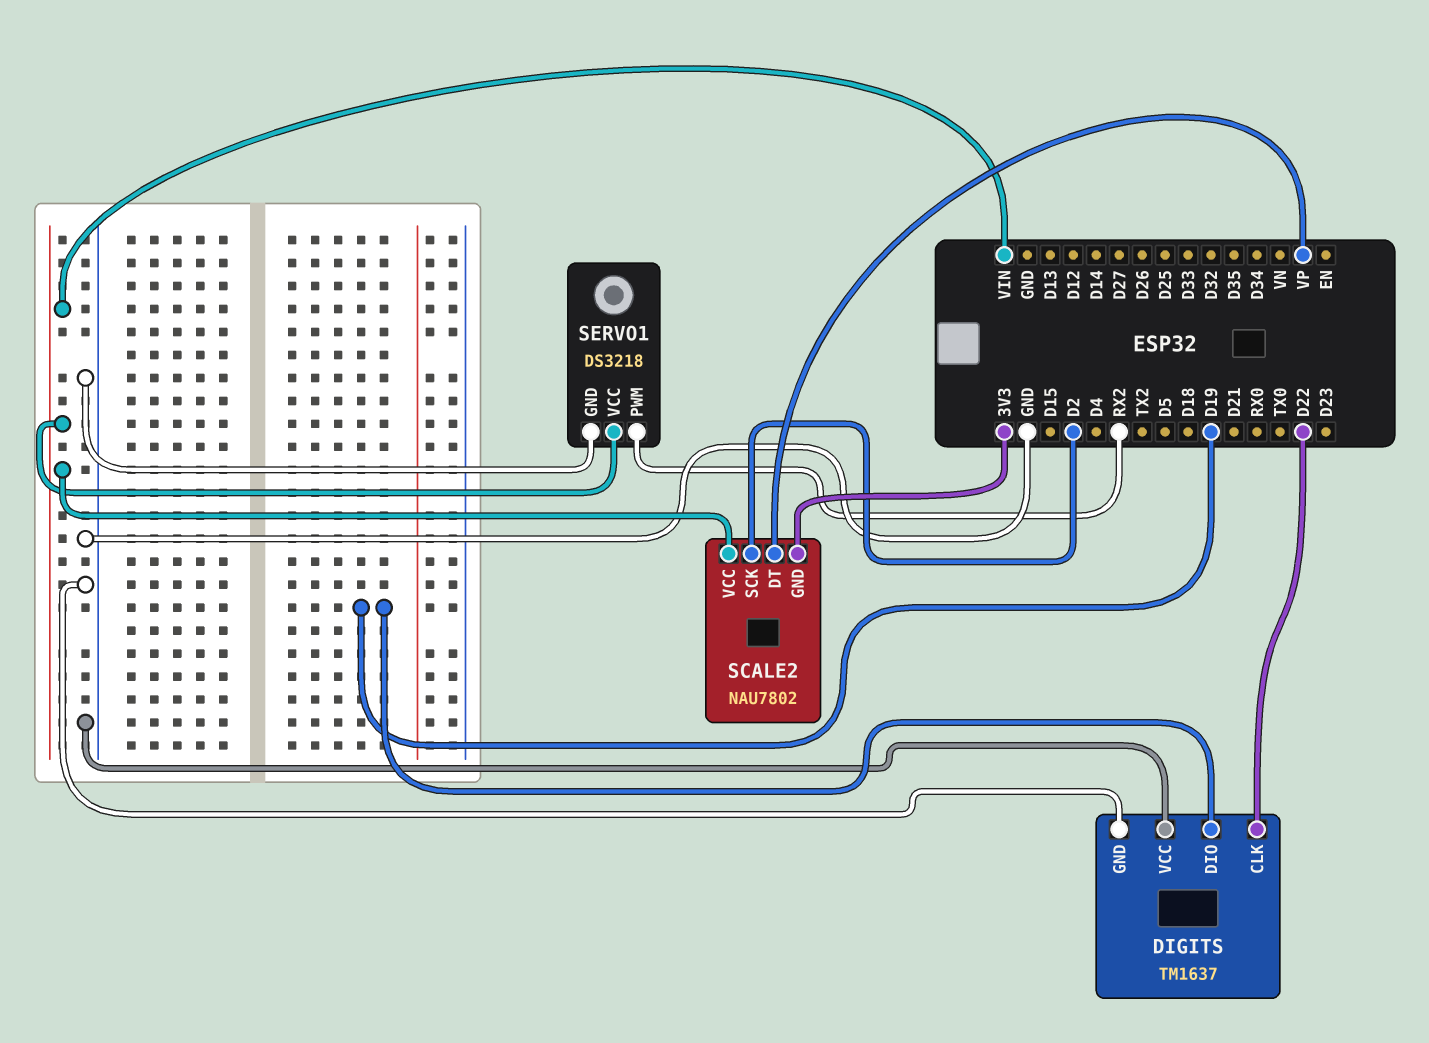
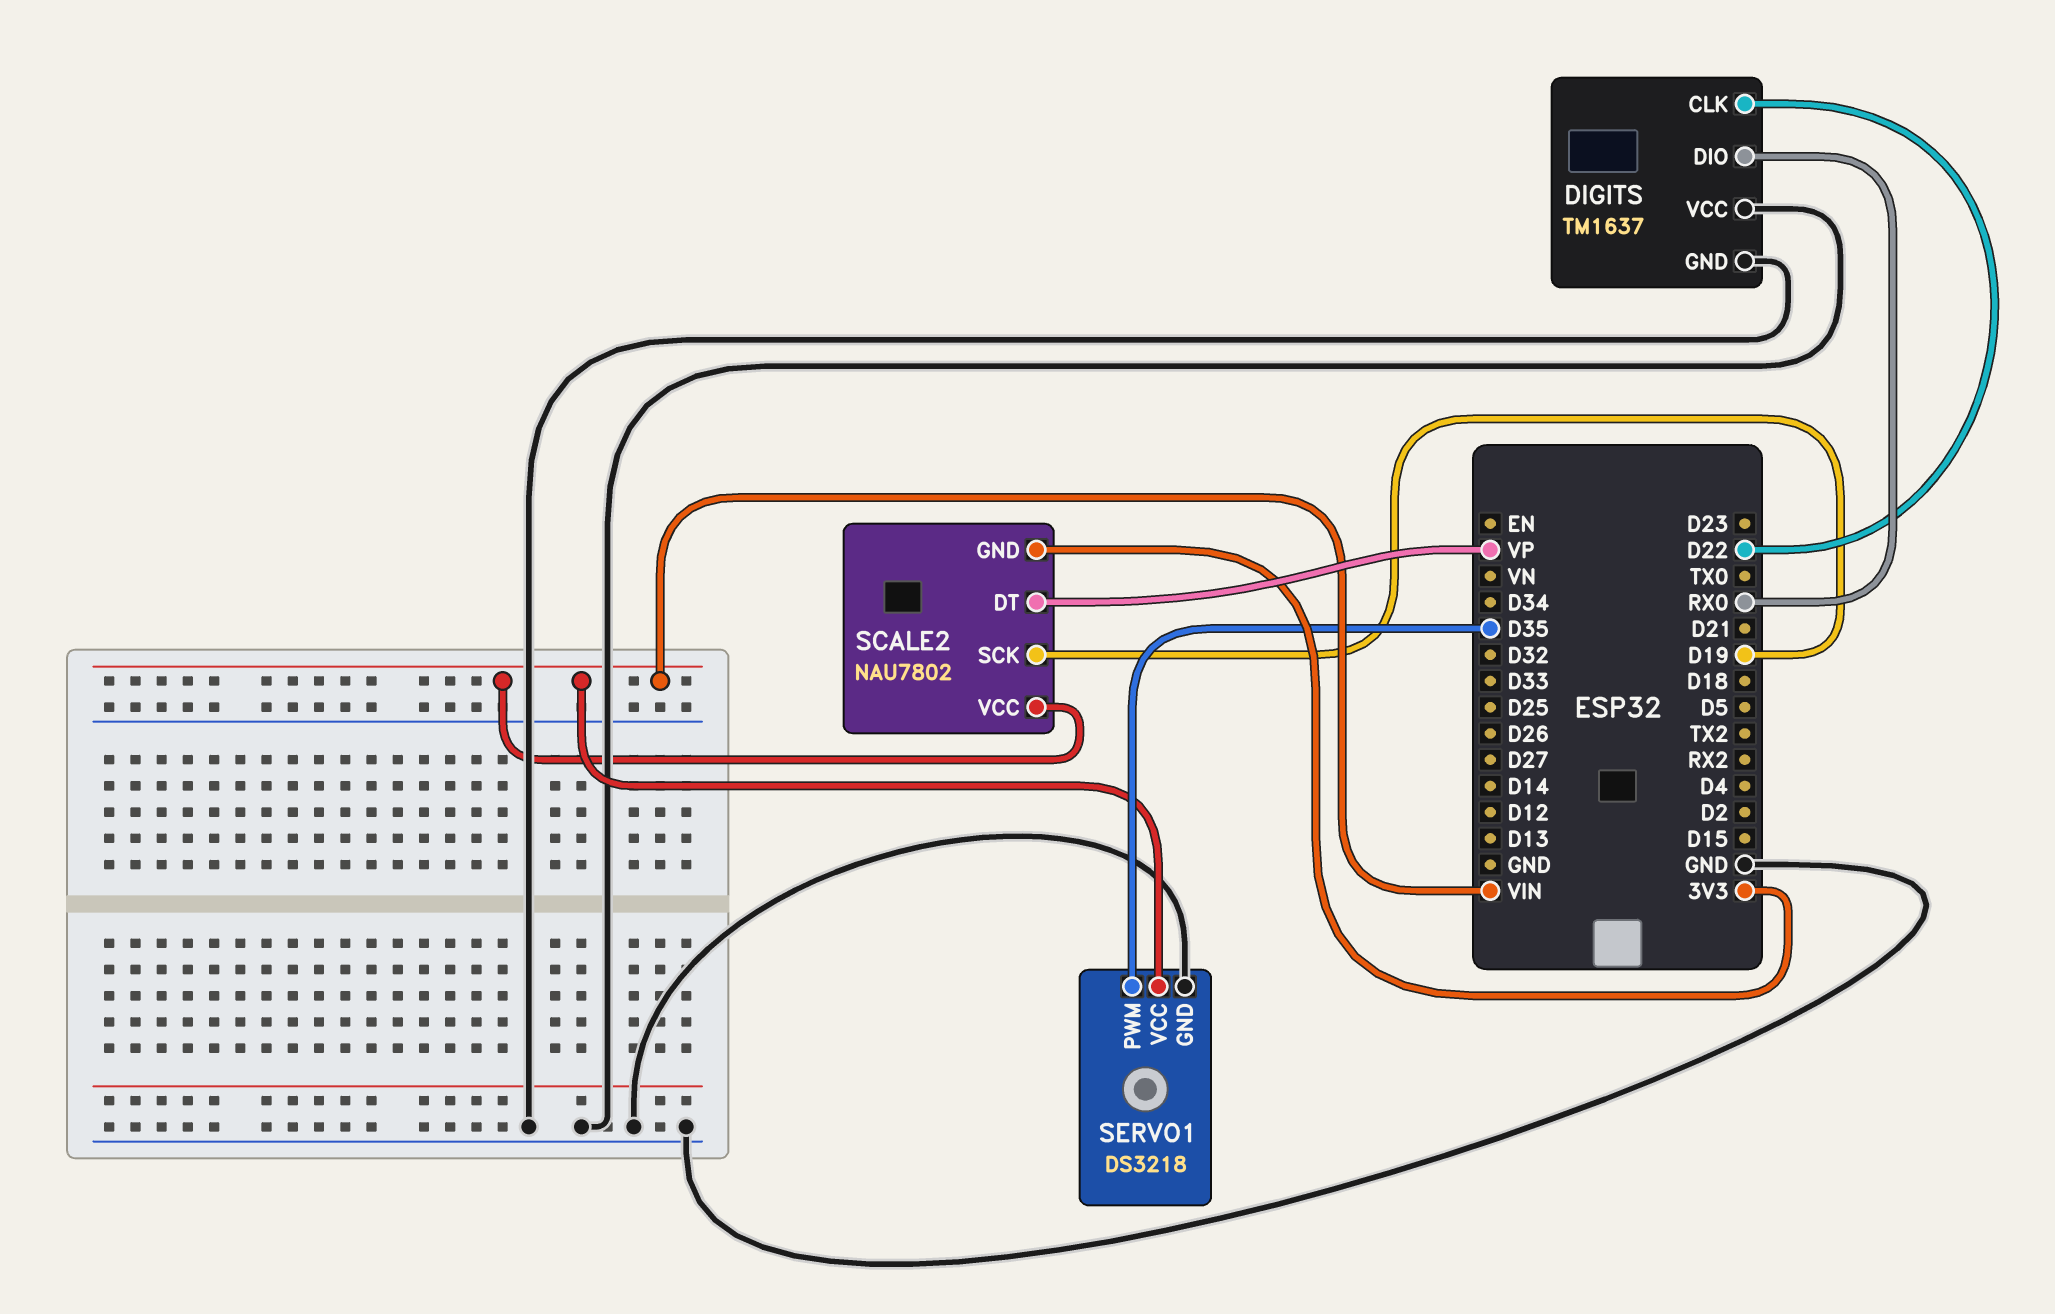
DIGITS pin DIO: D19 -> RX0
SCALE2 pin SCK: D2 -> D19
SERVO1 pin PWM: RX2 -> D35

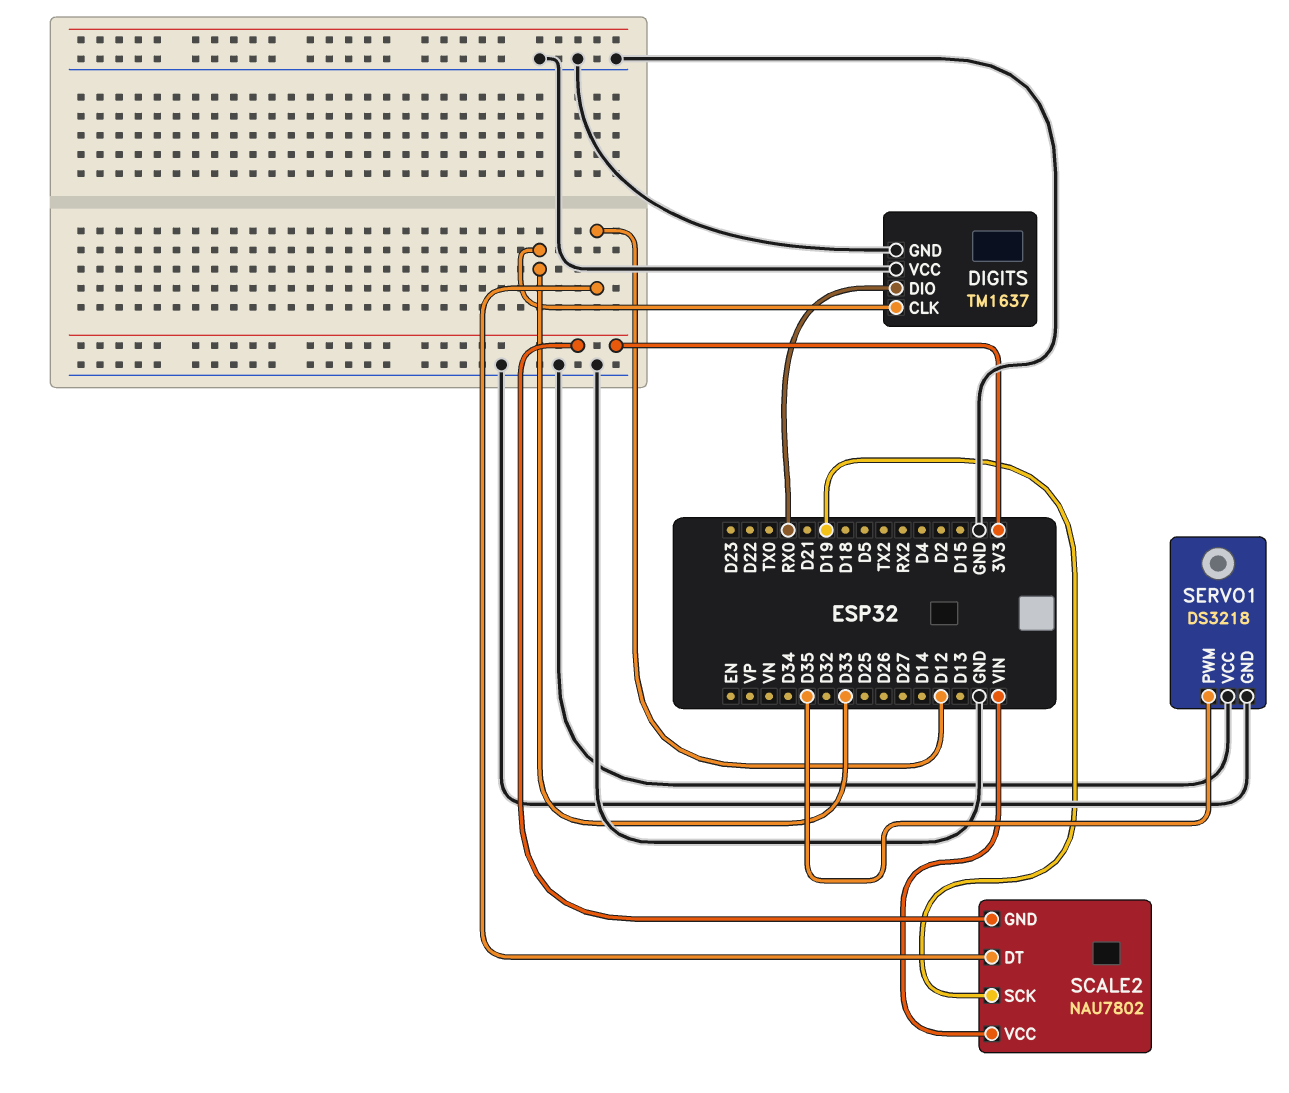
DIGITS pin CLK: D22 -> D33
SCALE2 pin DT: VP -> D12
SERVO1 pin VCC: VIN -> GND

